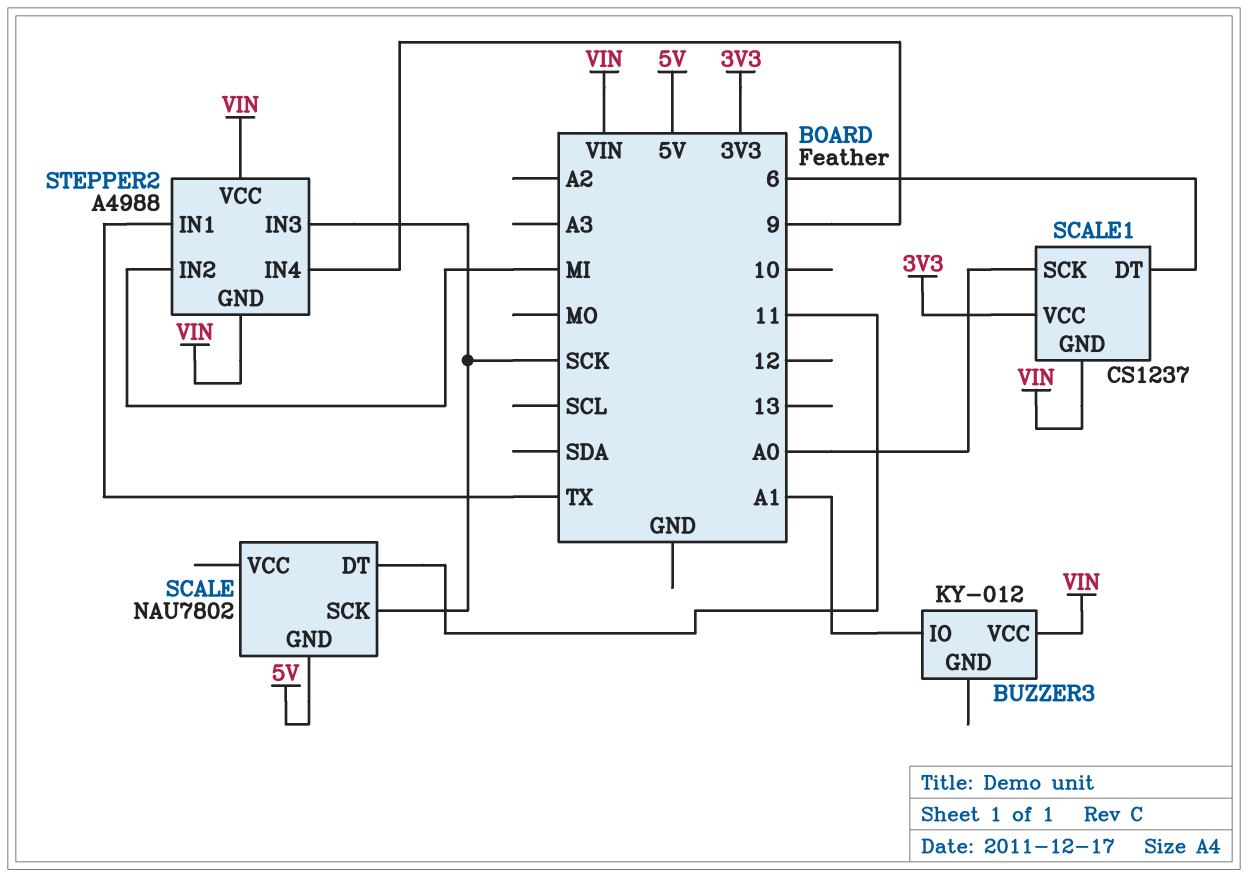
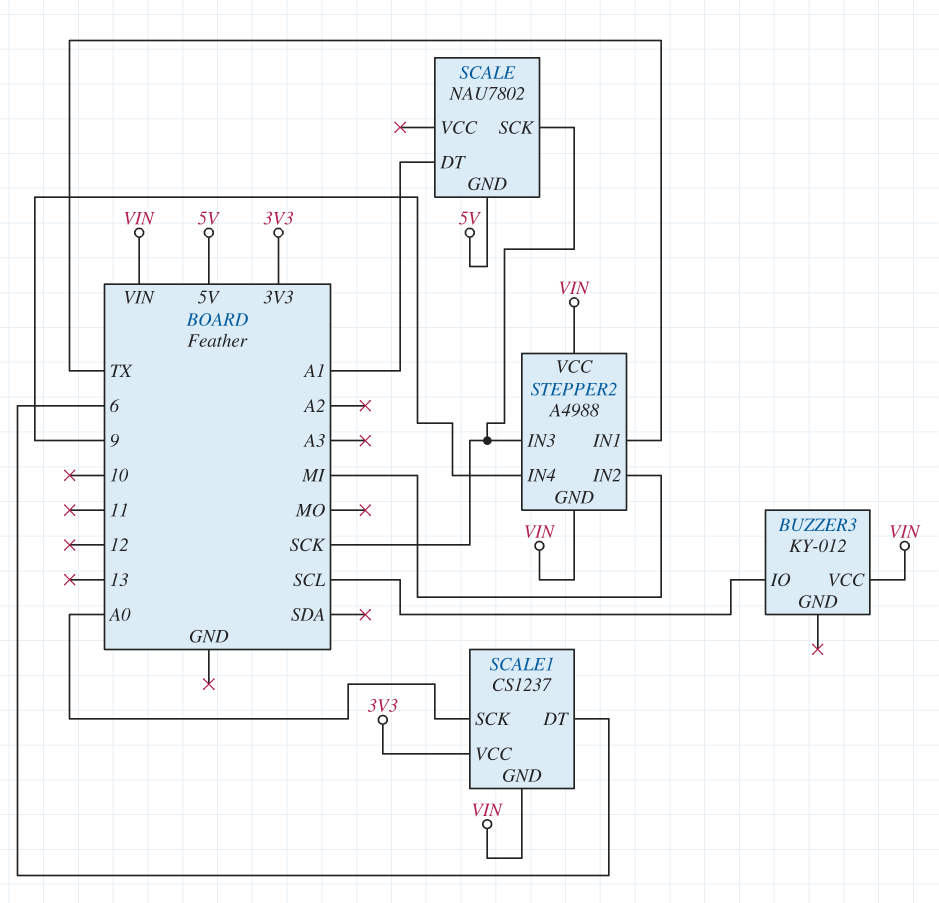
BUZZER3 pin IO: A1 -> SCL
SCALE pin DT: 11 -> A1

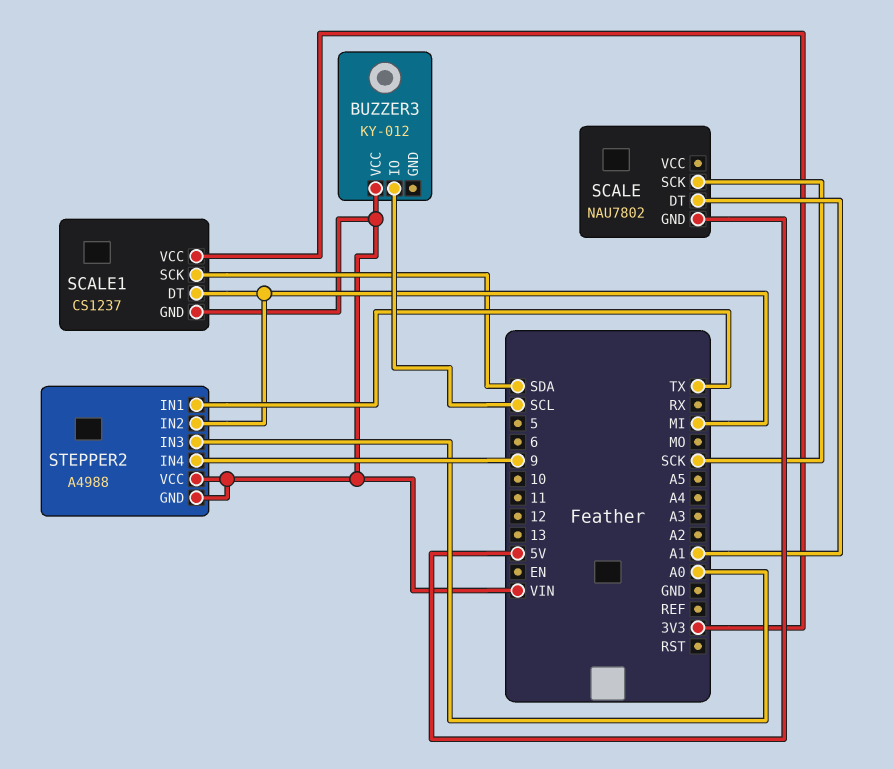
SCALE1 pin DT: 6 -> MI
SCALE1 pin SCK: A0 -> SDA
STEPPER2 pin IN3: SCK -> A0

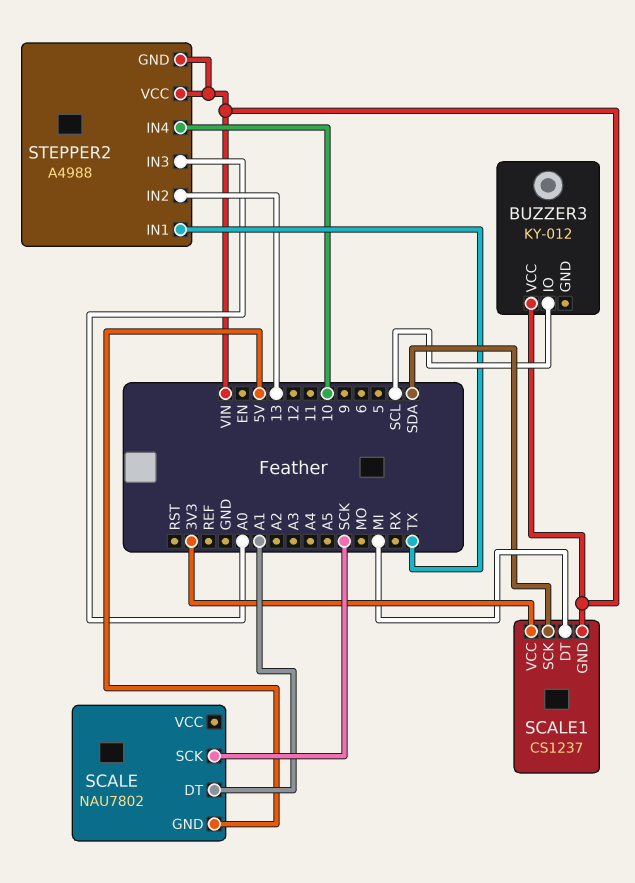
STEPPER2 pin IN2: MI -> 13
STEPPER2 pin IN4: 9 -> 10

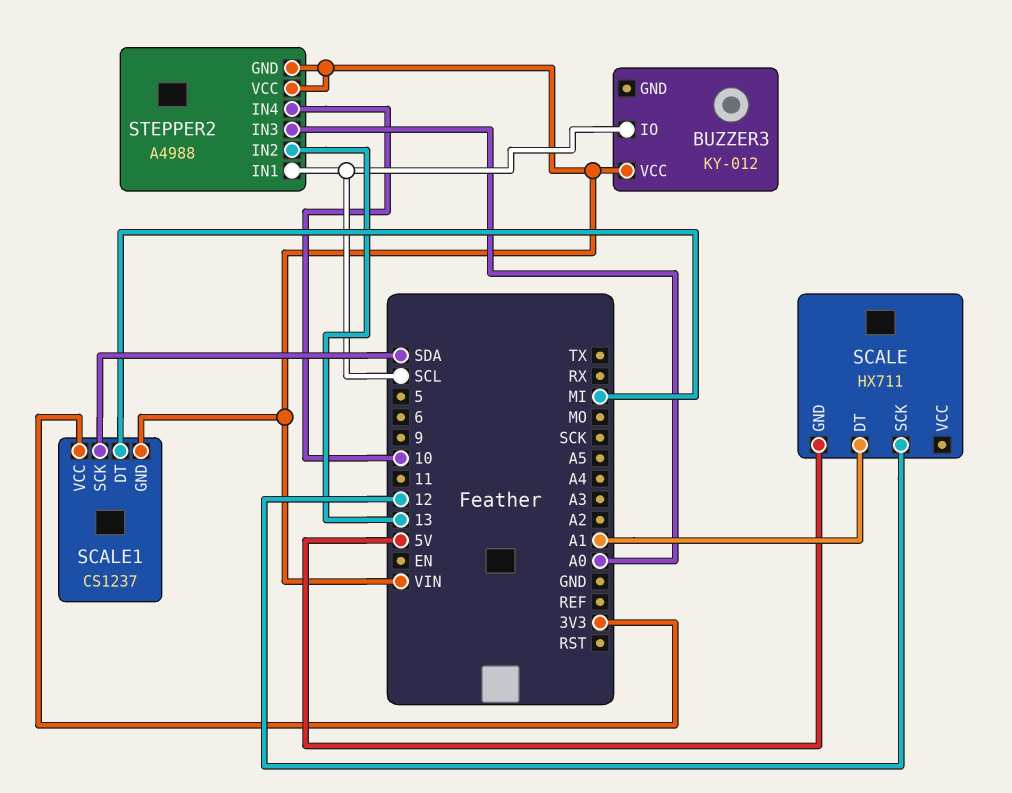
SCALE: NAU7802 -> HX711
SCALE pin SCK: SCK -> 12
STEPPER2 pin IN1: TX -> SCL

